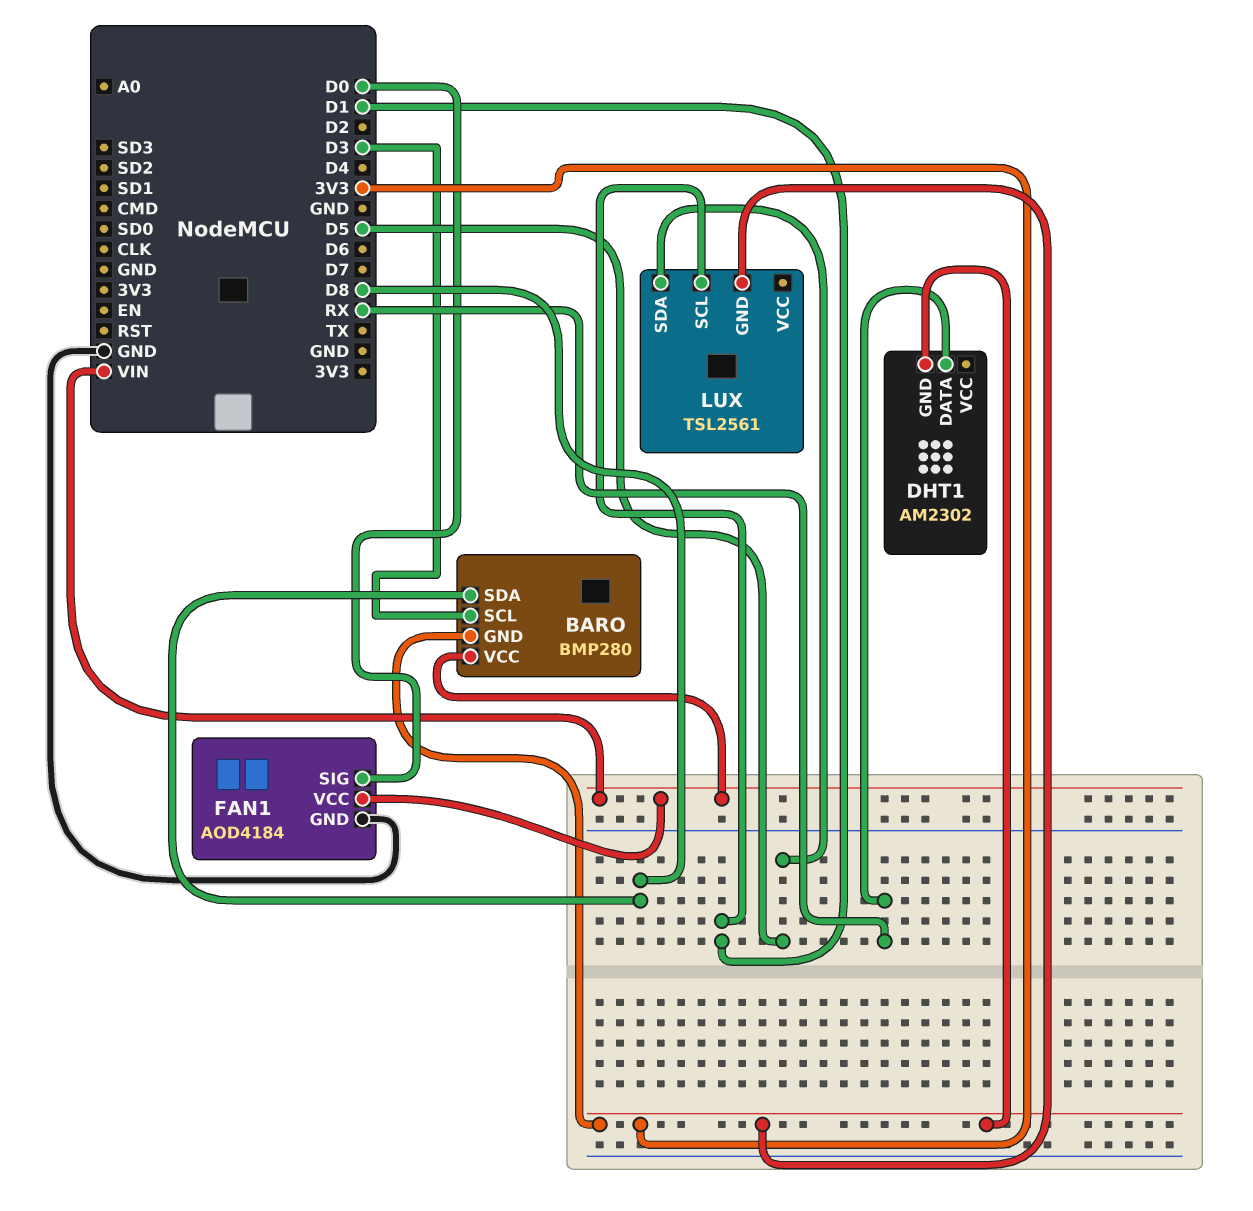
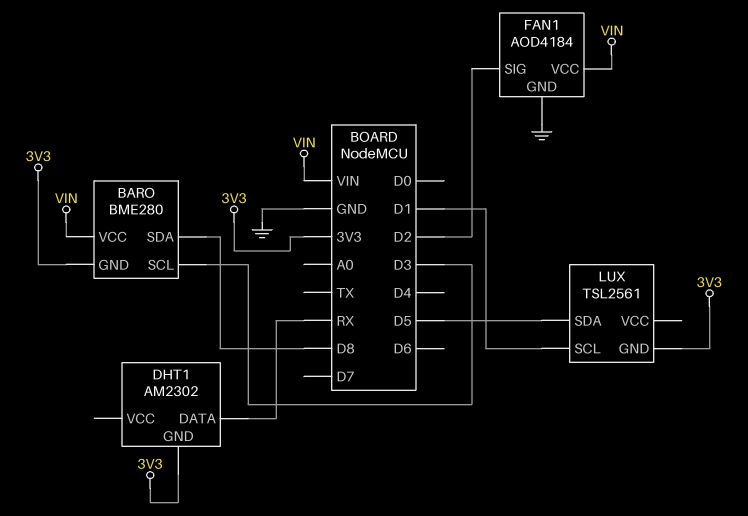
BARO: BMP280 -> BME280
FAN1 pin SIG: D0 -> D2

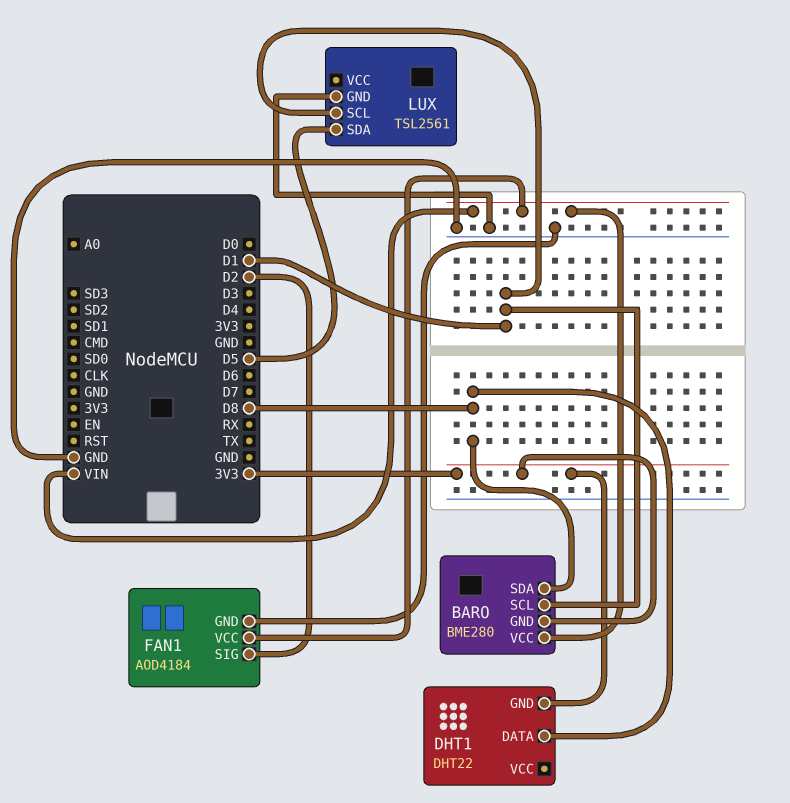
BARO pin SCL: D3 -> D1
DHT1: AM2302 -> DHT22
DHT1 pin DATA: RX -> D8
LUX pin GND: 3V3 -> GND

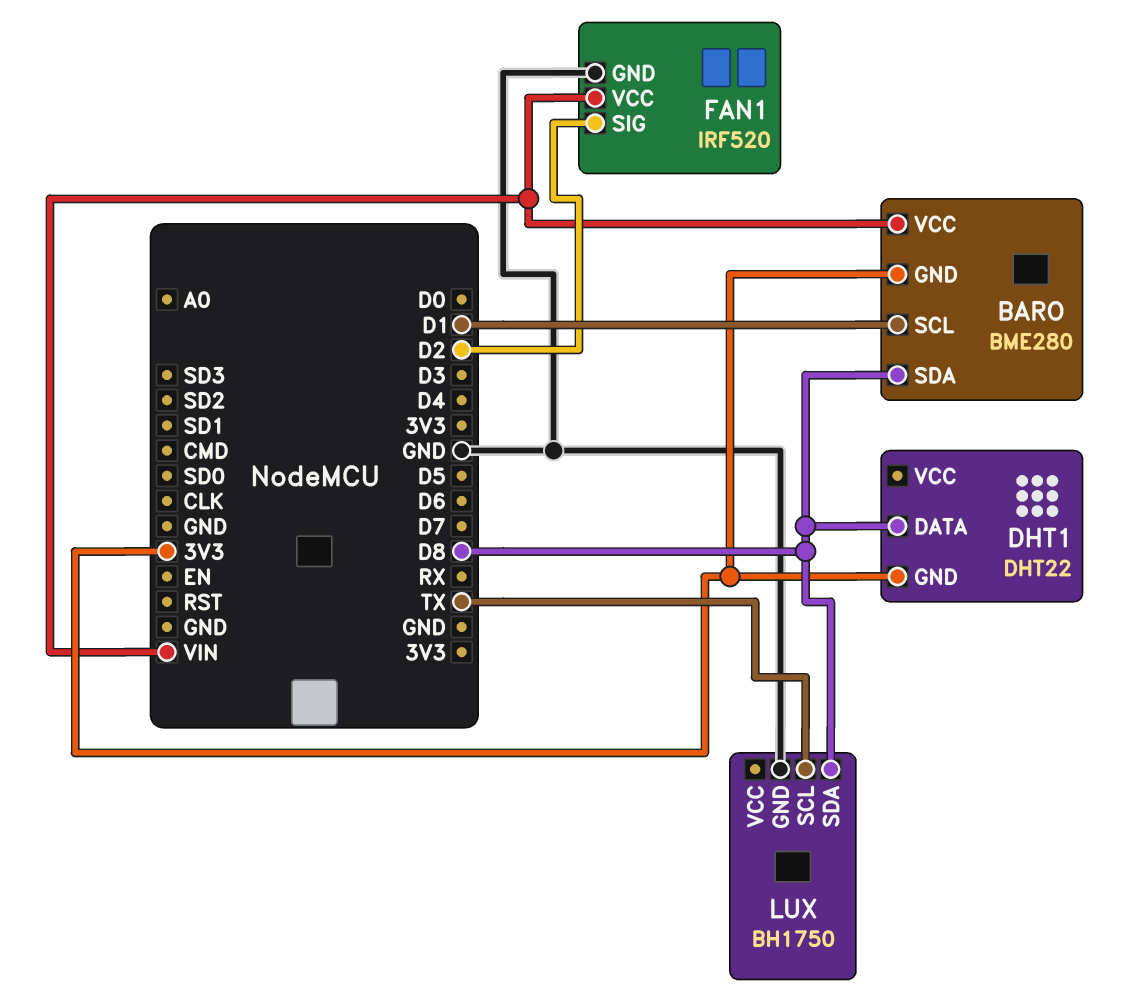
FAN1: AOD4184 -> IRF520
LUX: TSL2561 -> BH1750
LUX pin SCL: D1 -> TX
LUX pin SDA: D5 -> D8

